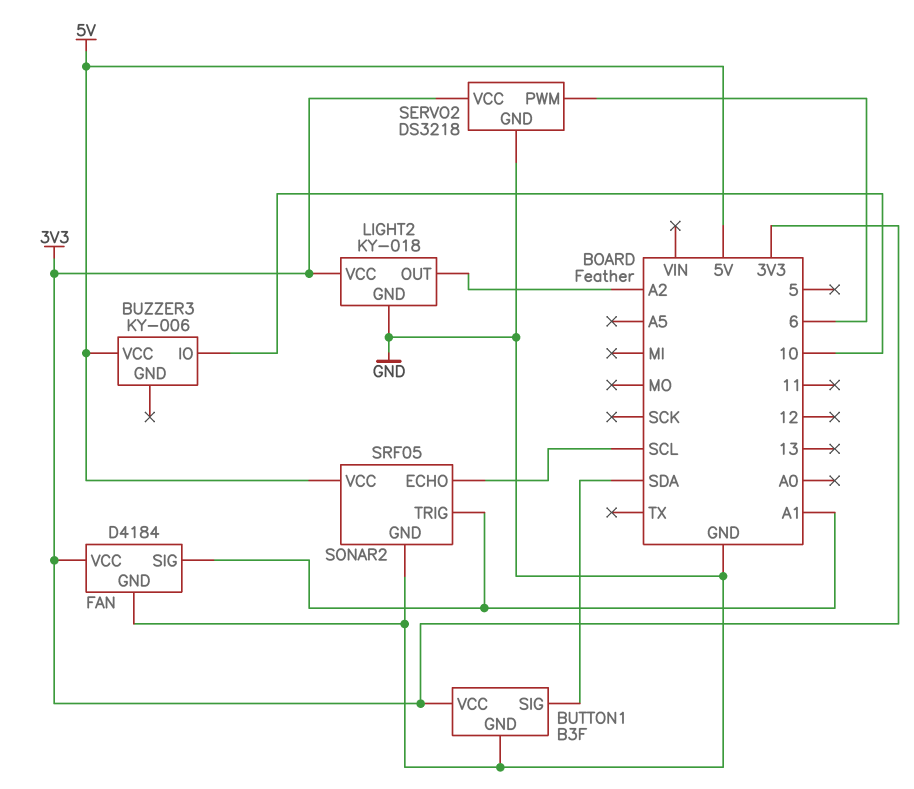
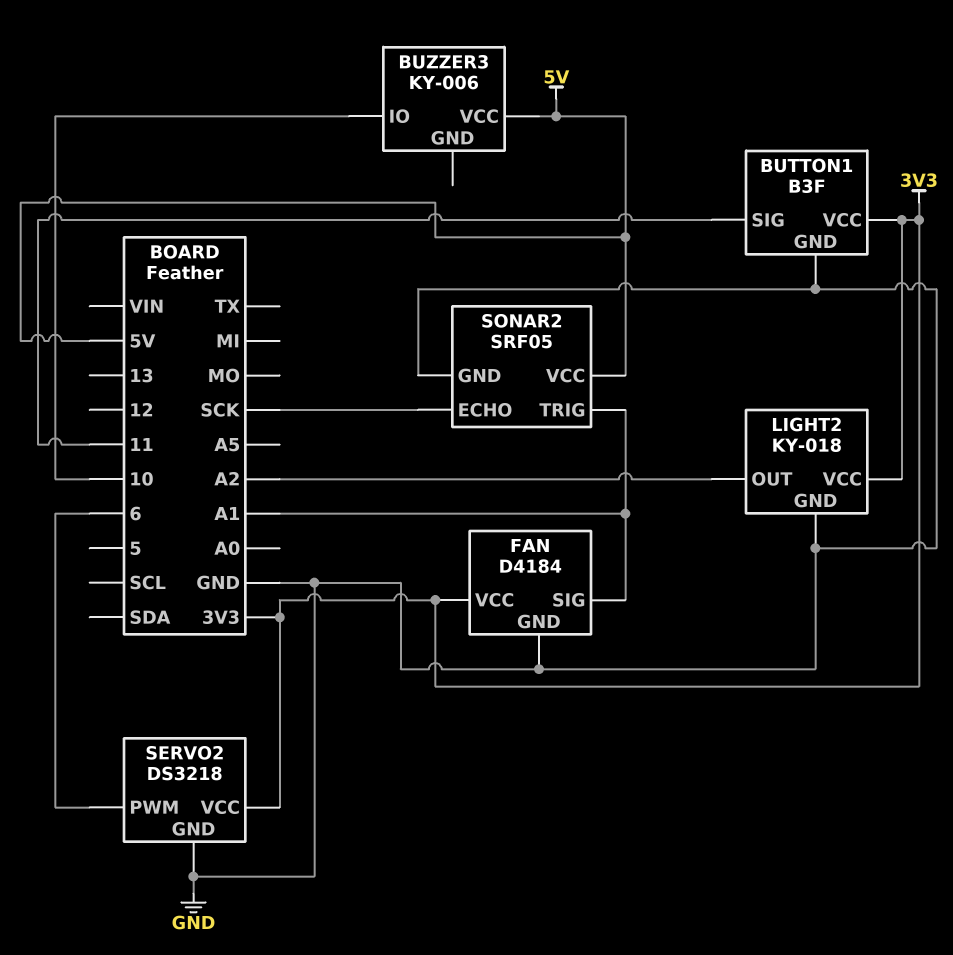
BUTTON1 pin SIG: SDA -> 11
SONAR2 pin ECHO: SCL -> SCK

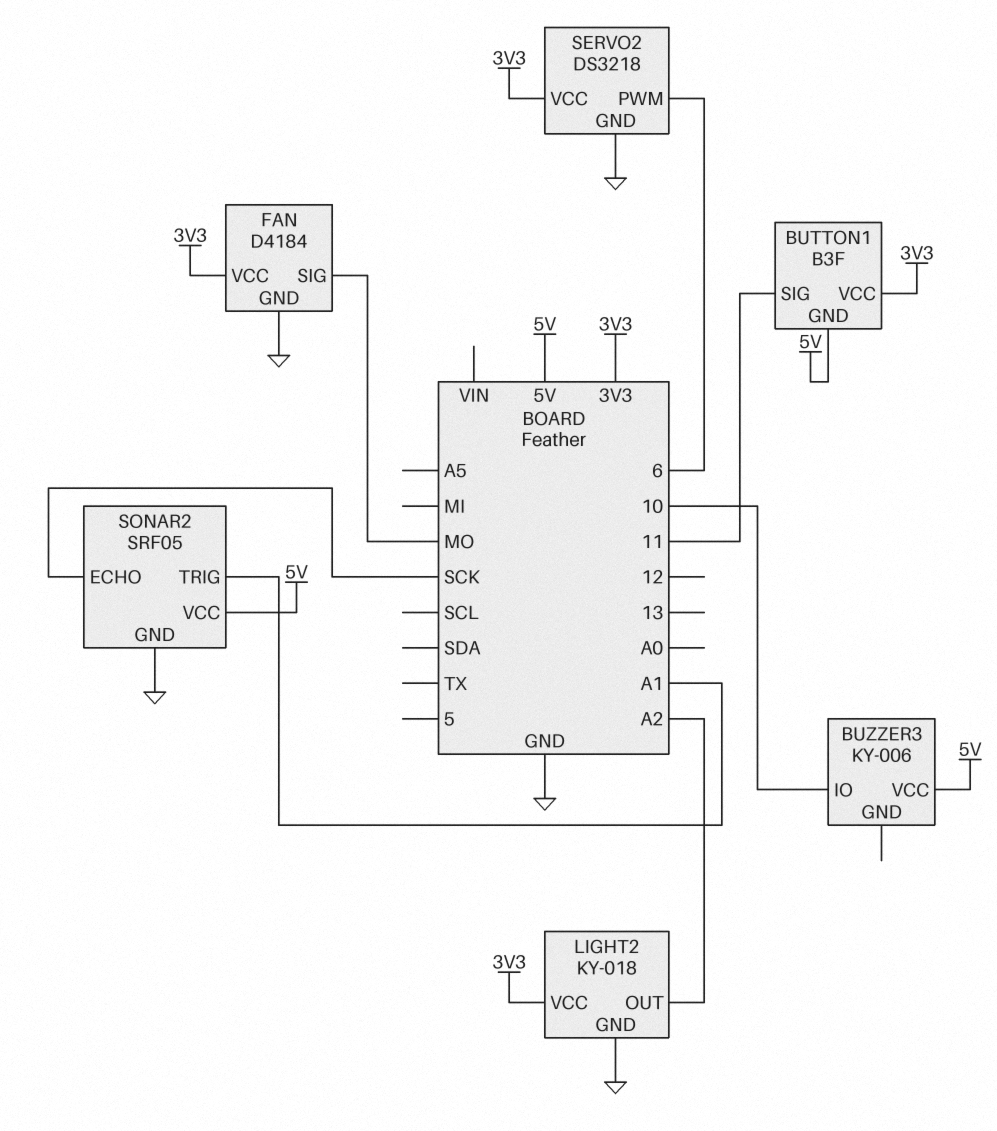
BUTTON1 pin GND: GND -> 5V
FAN pin SIG: A1 -> MO

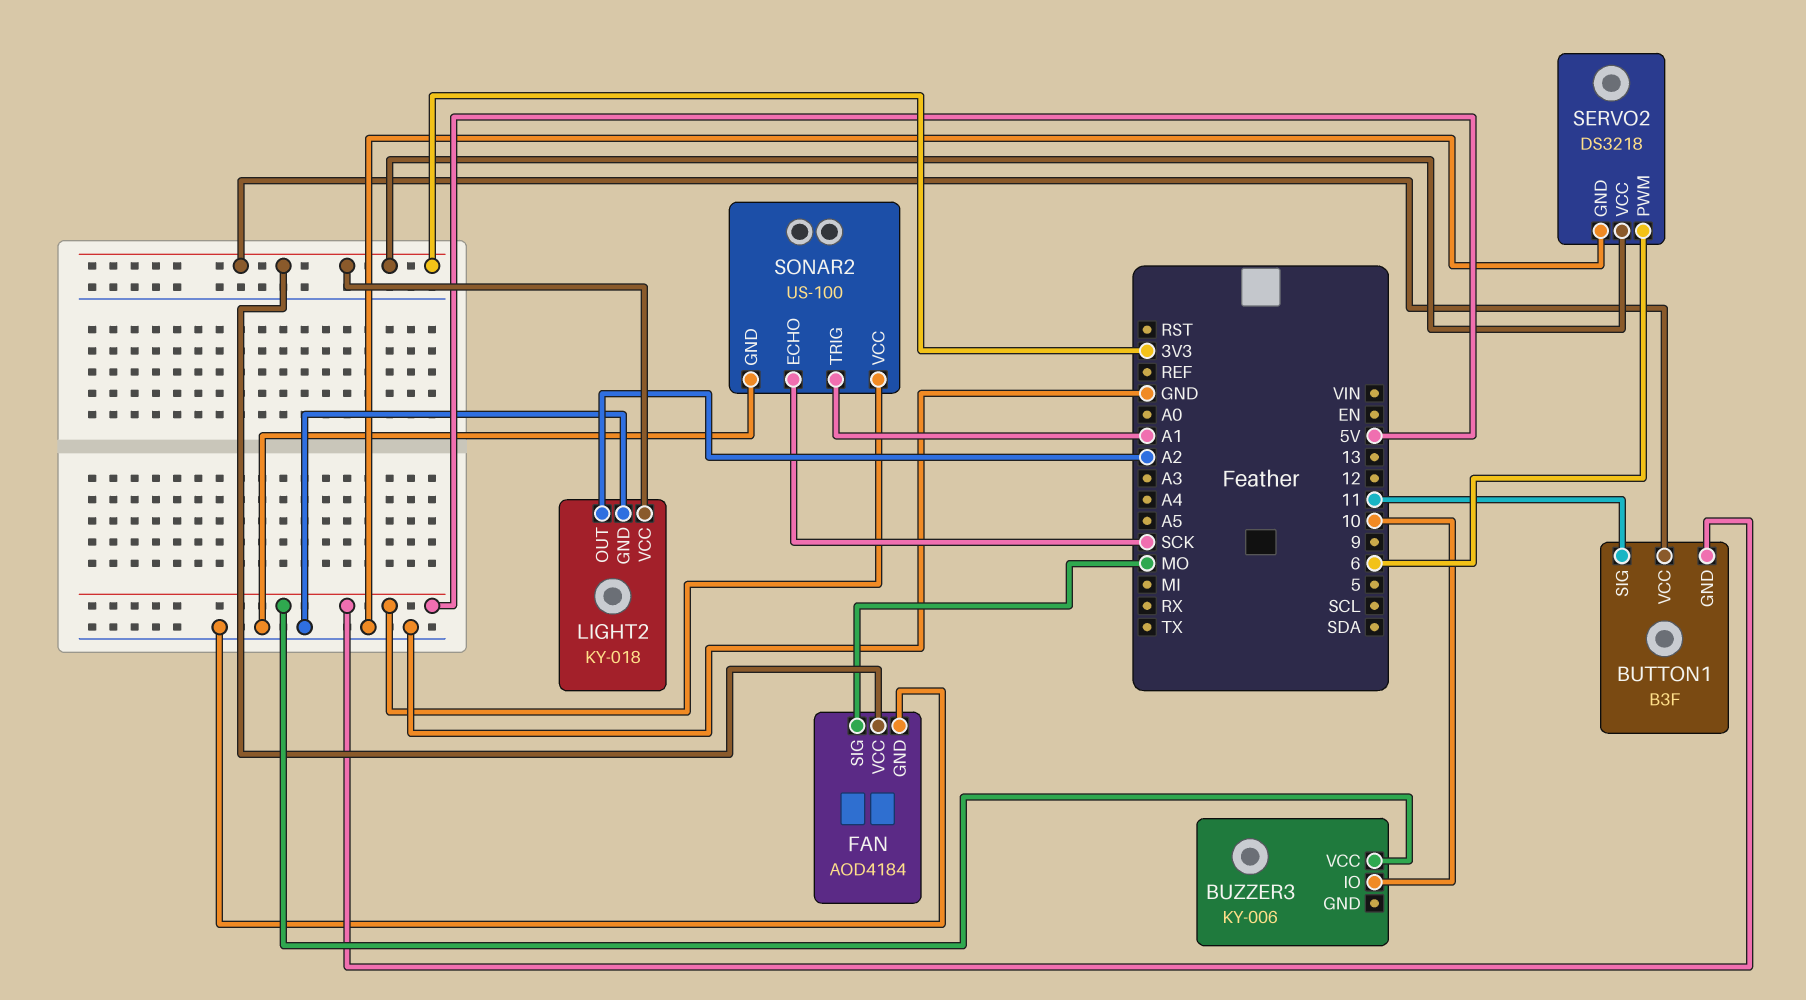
FAN: D4184 -> AOD4184
SONAR2: SRF05 -> US-100

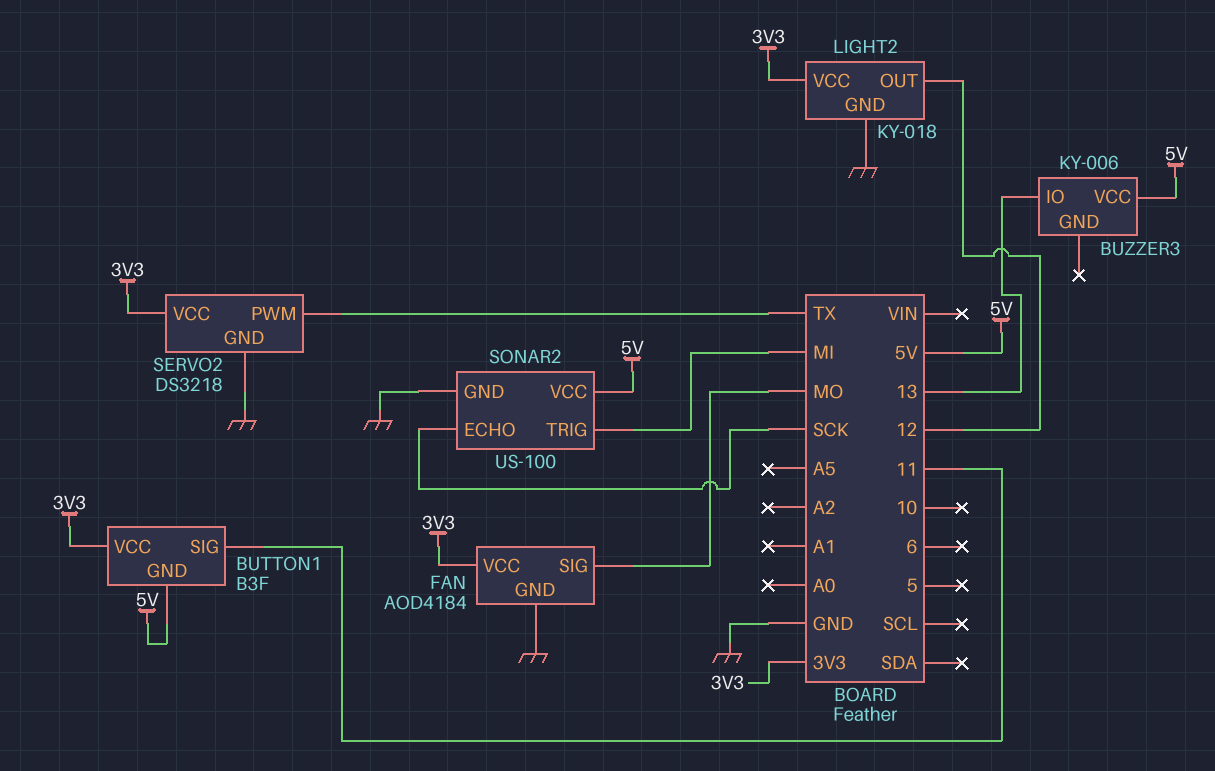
BUZZER3 pin IO: 10 -> 13
LIGHT2 pin OUT: A2 -> 12
SERVO2 pin PWM: 6 -> TX
SONAR2 pin TRIG: A1 -> MI

